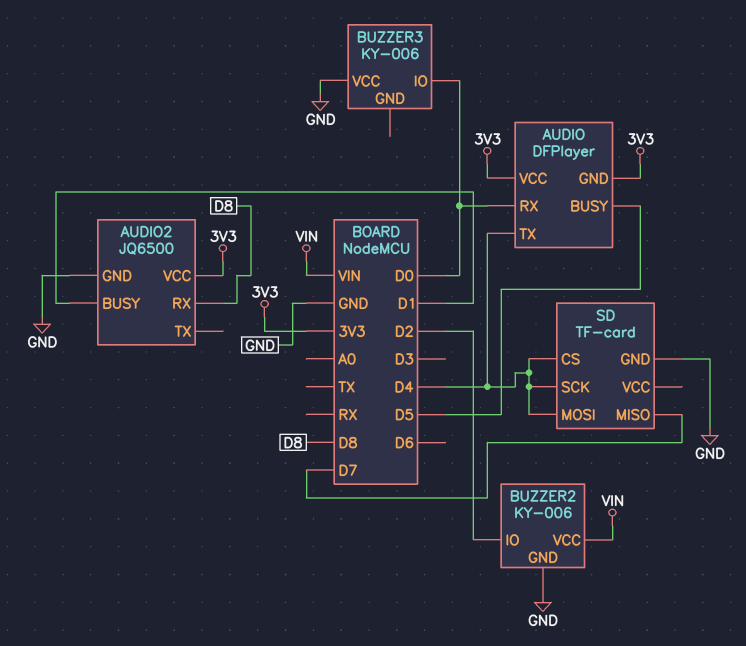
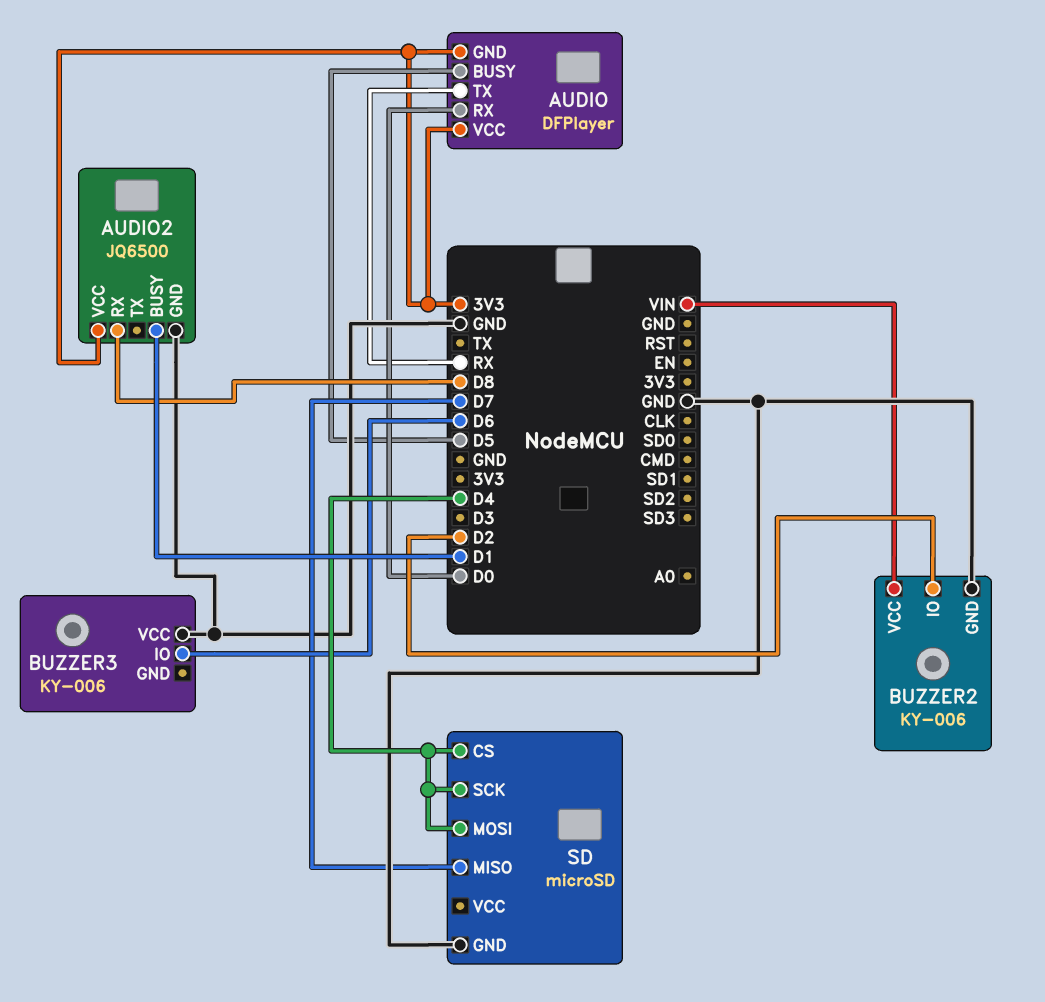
AUDIO pin TX: D4 -> RX
BUZZER3 pin IO: D0 -> D6
SD: TF-card -> microSD

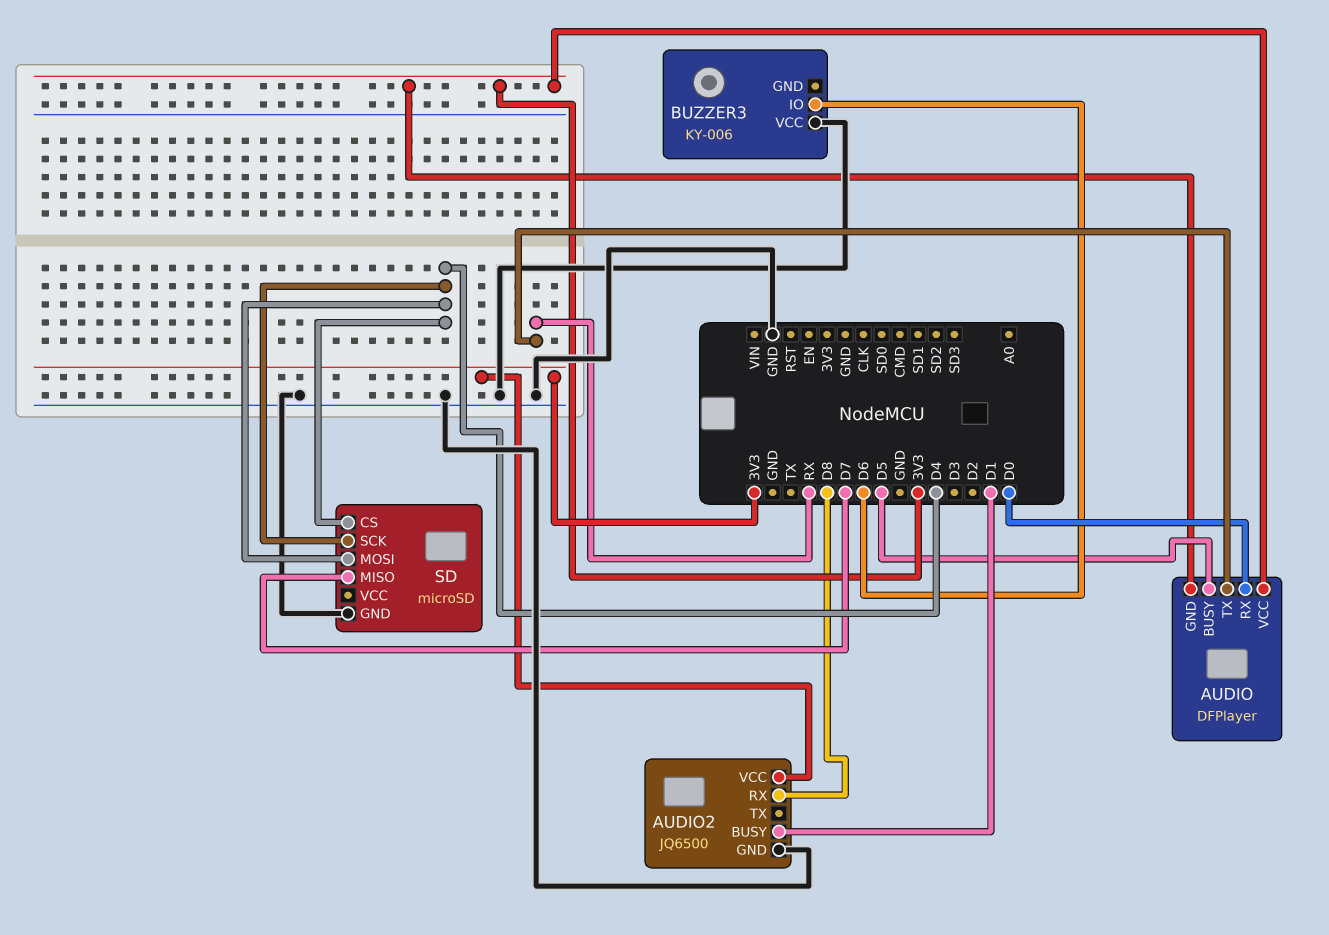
BUZZER2: KY-006 -> none
BUZZER2 pin GND: GND -> none
BUZZER2 pin IO: D2 -> none
BUZZER2 pin VCC: VIN -> none

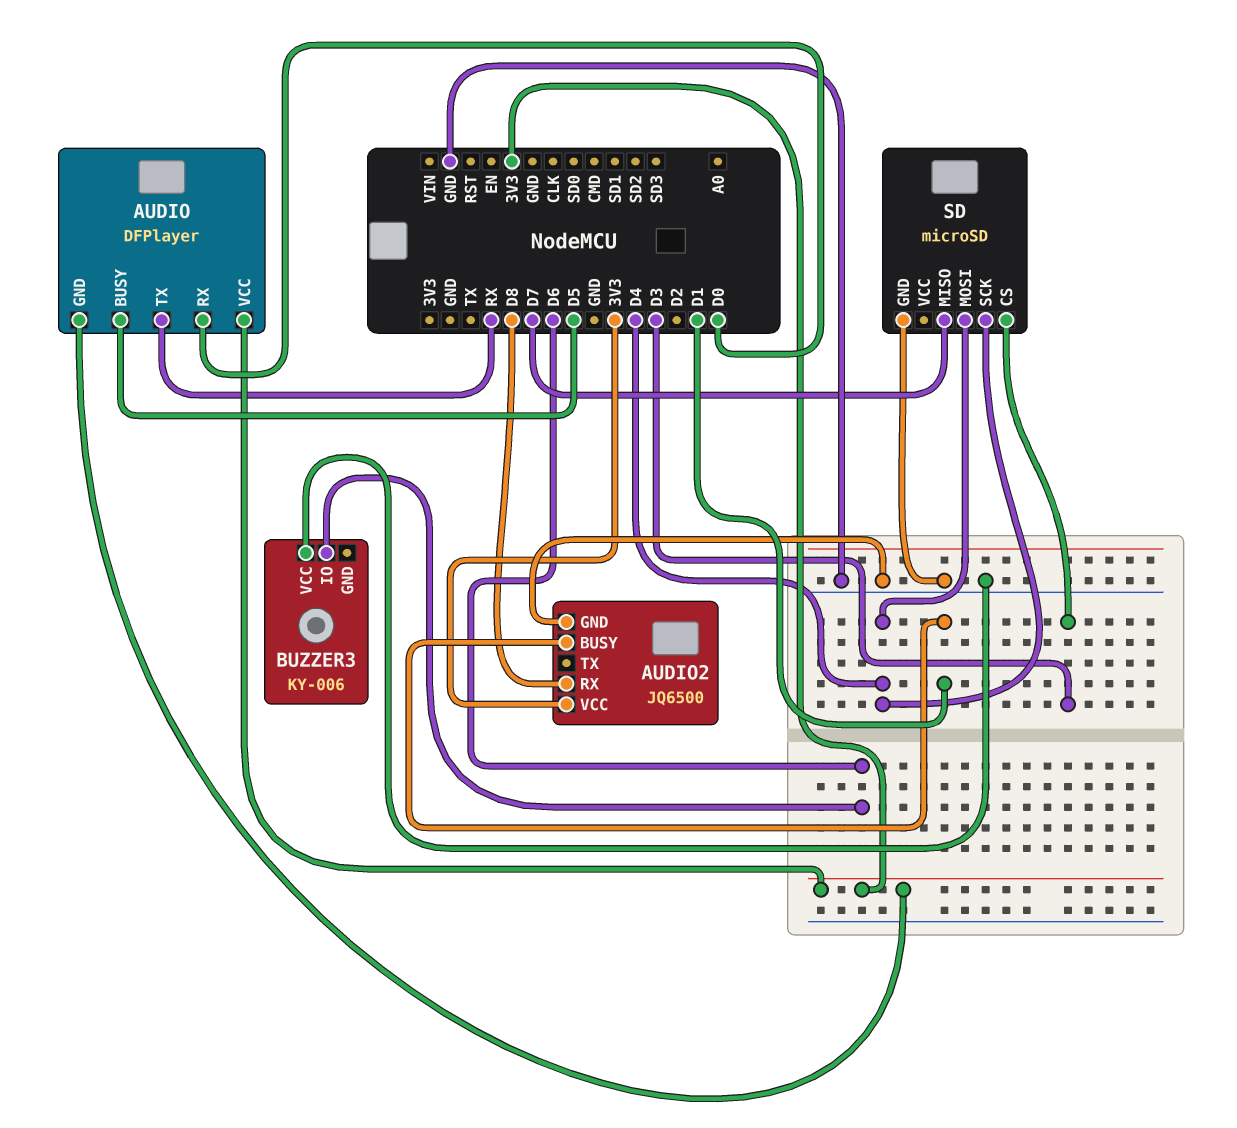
SD pin CS: D4 -> D3

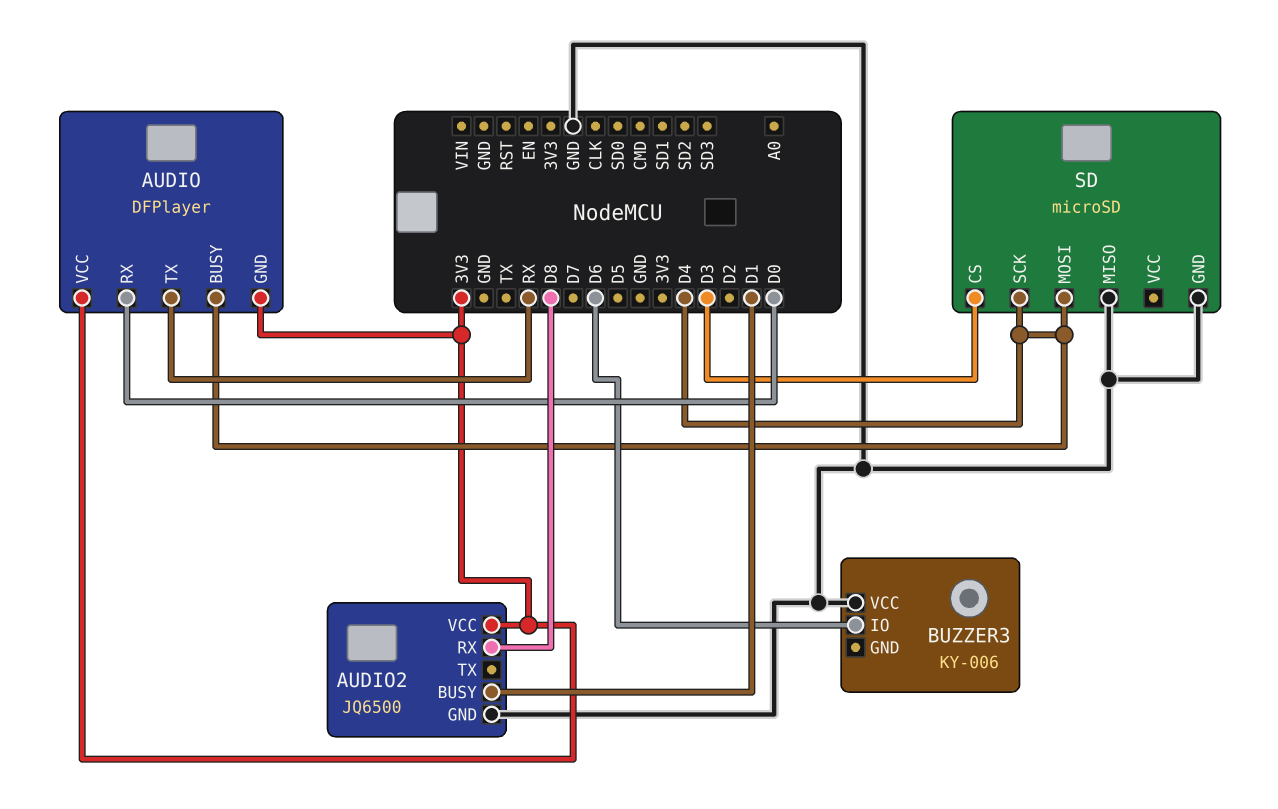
AUDIO pin BUSY: D5 -> D4
SD pin MISO: D7 -> GND

